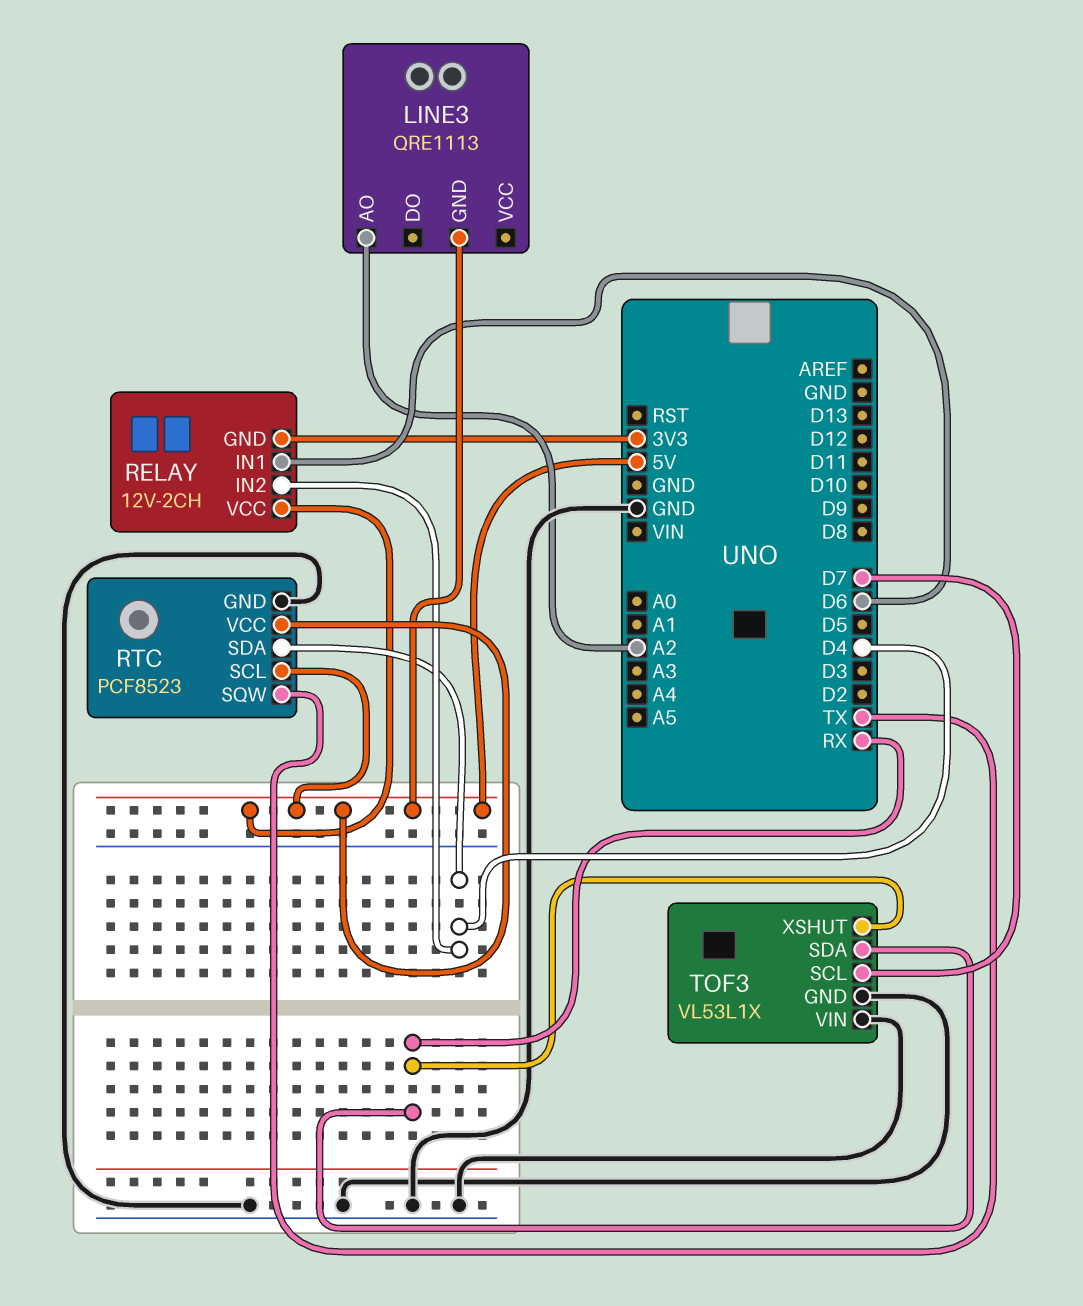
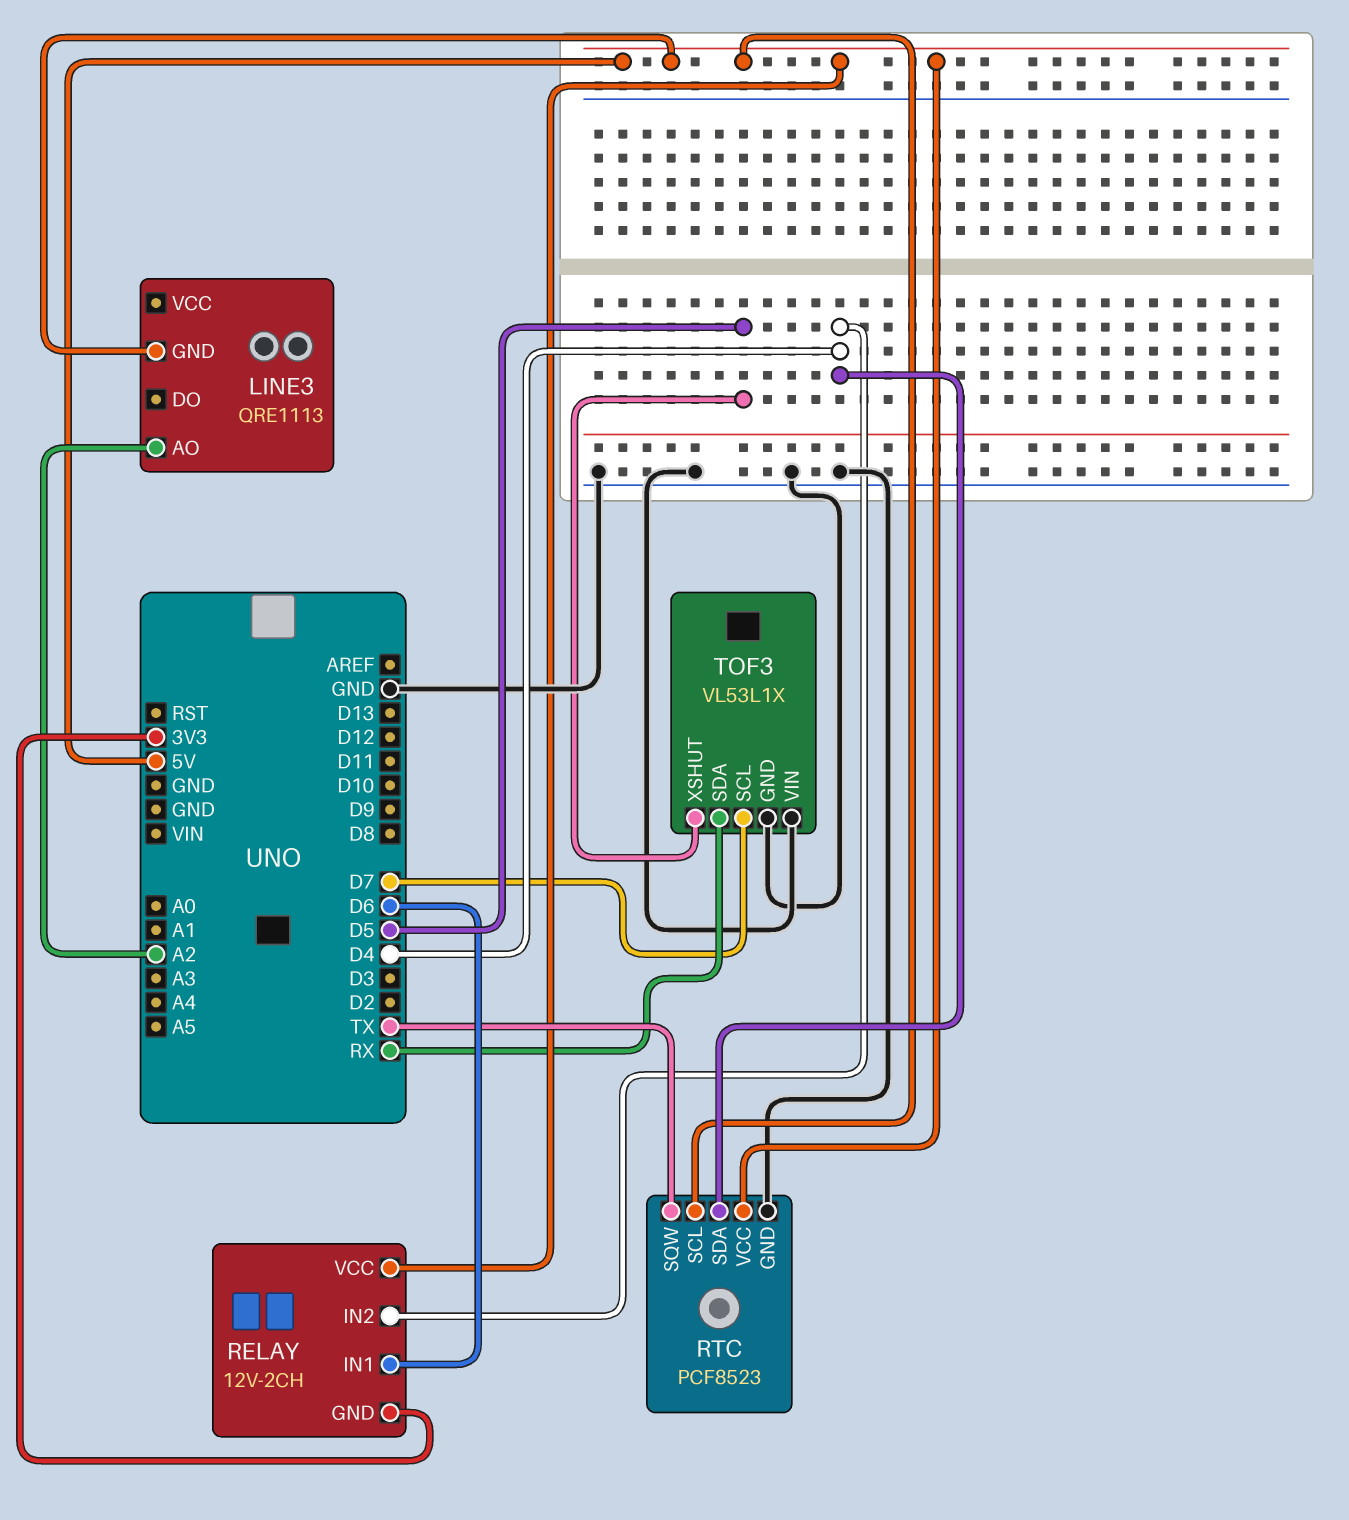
TOF3 pin XSHUT: RX -> D5

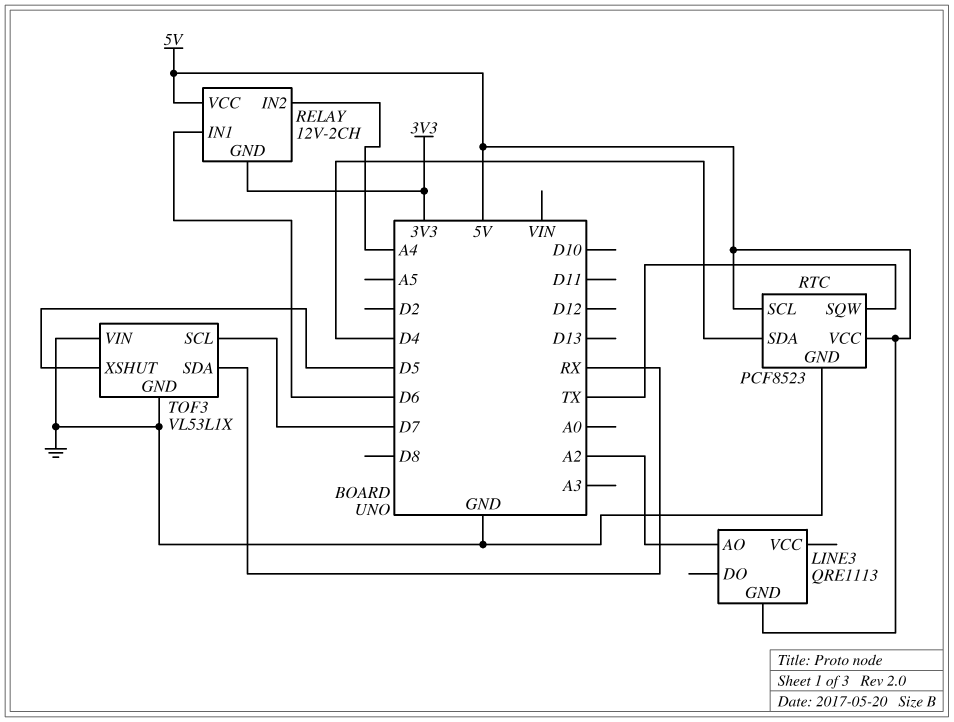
RELAY pin IN2: D4 -> A4

